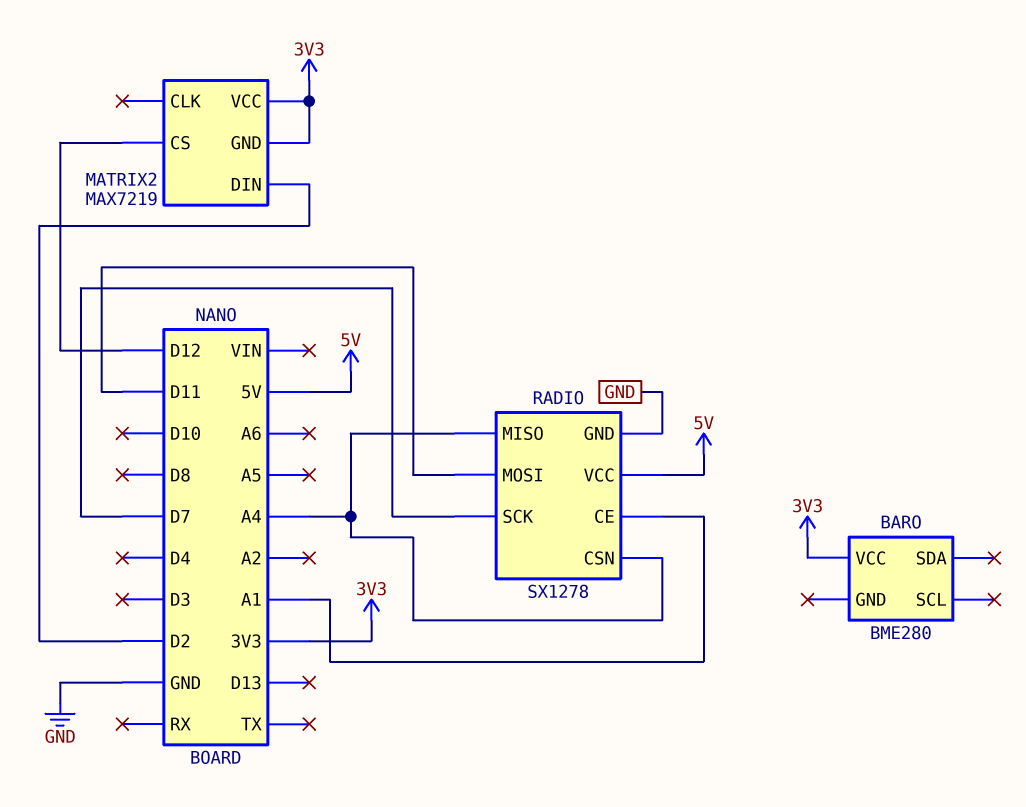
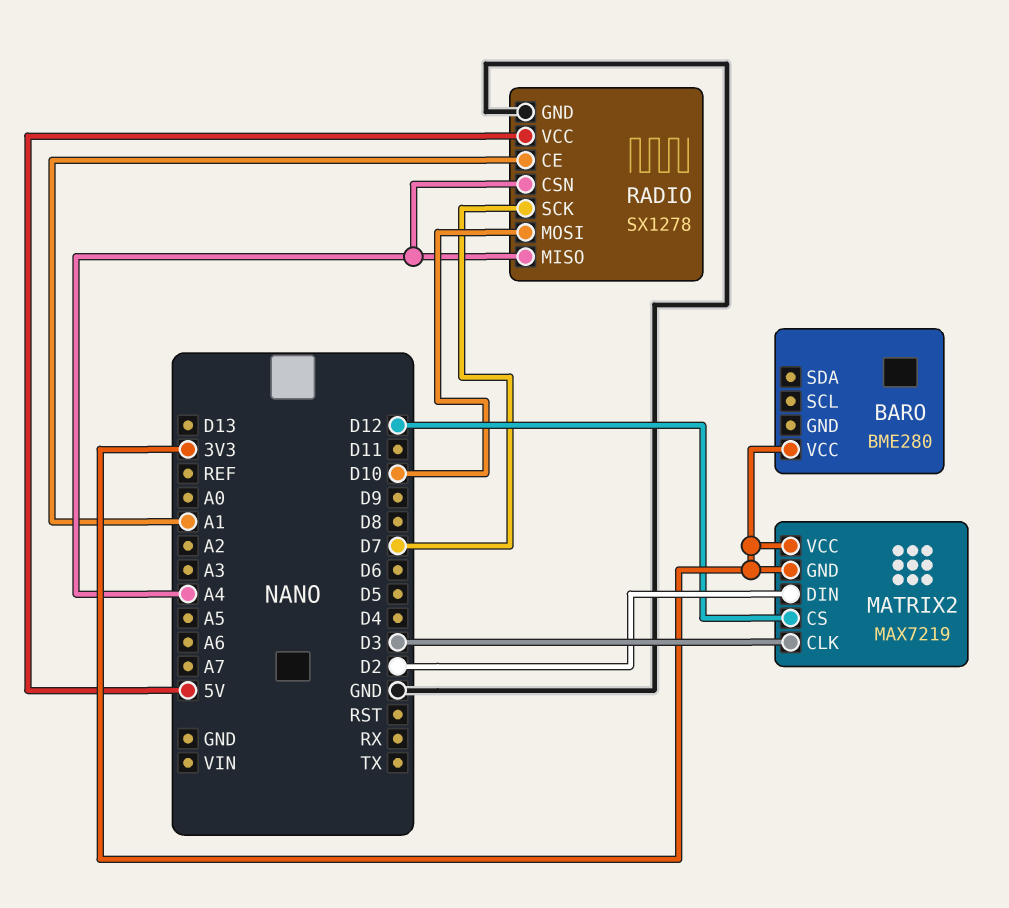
MATRIX2 pin CLK: none -> D3
RADIO pin MOSI: D11 -> D10

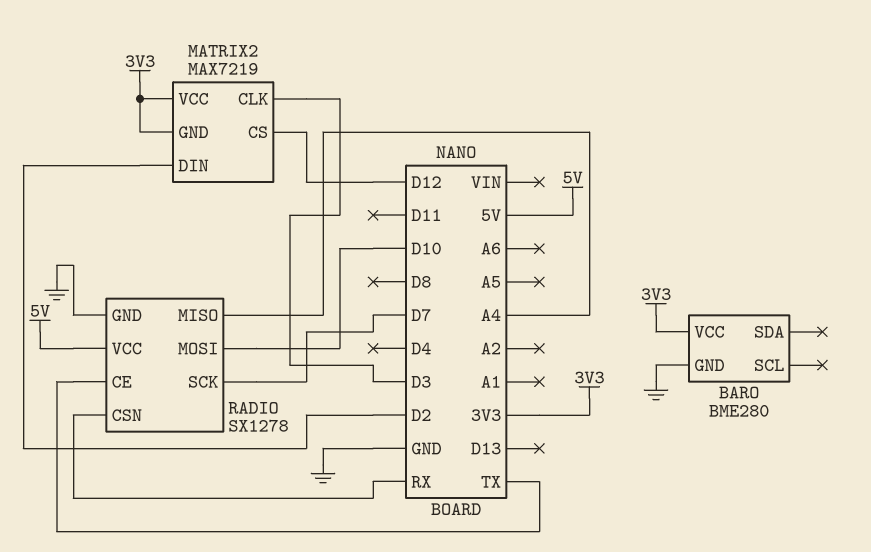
BARO pin GND: none -> GND
RADIO pin CE: A1 -> TX
RADIO pin CSN: A4 -> RX

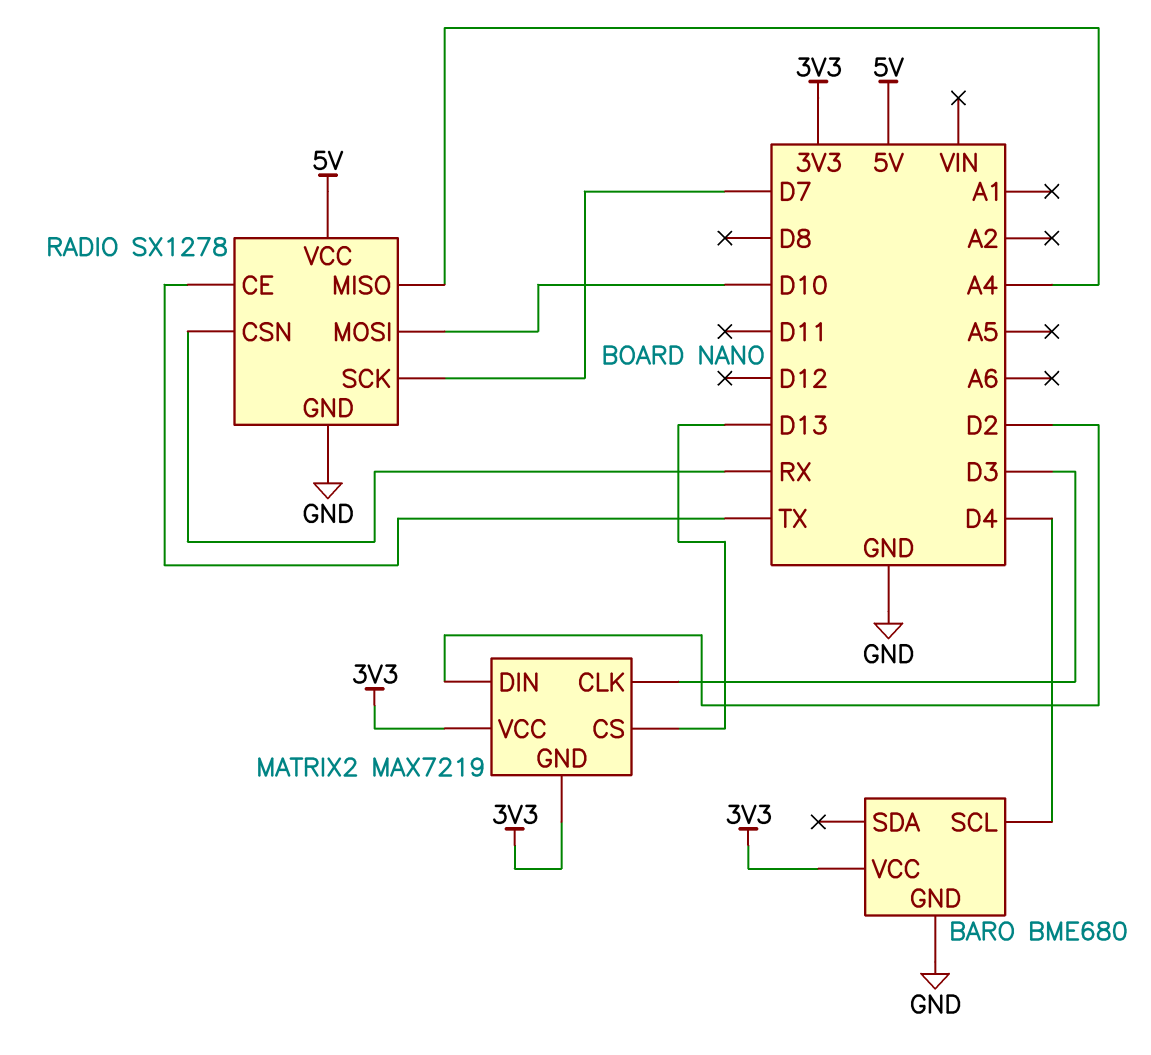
BARO: BME280 -> BME680
BARO pin SCL: none -> D4
MATRIX2 pin CS: D12 -> D13

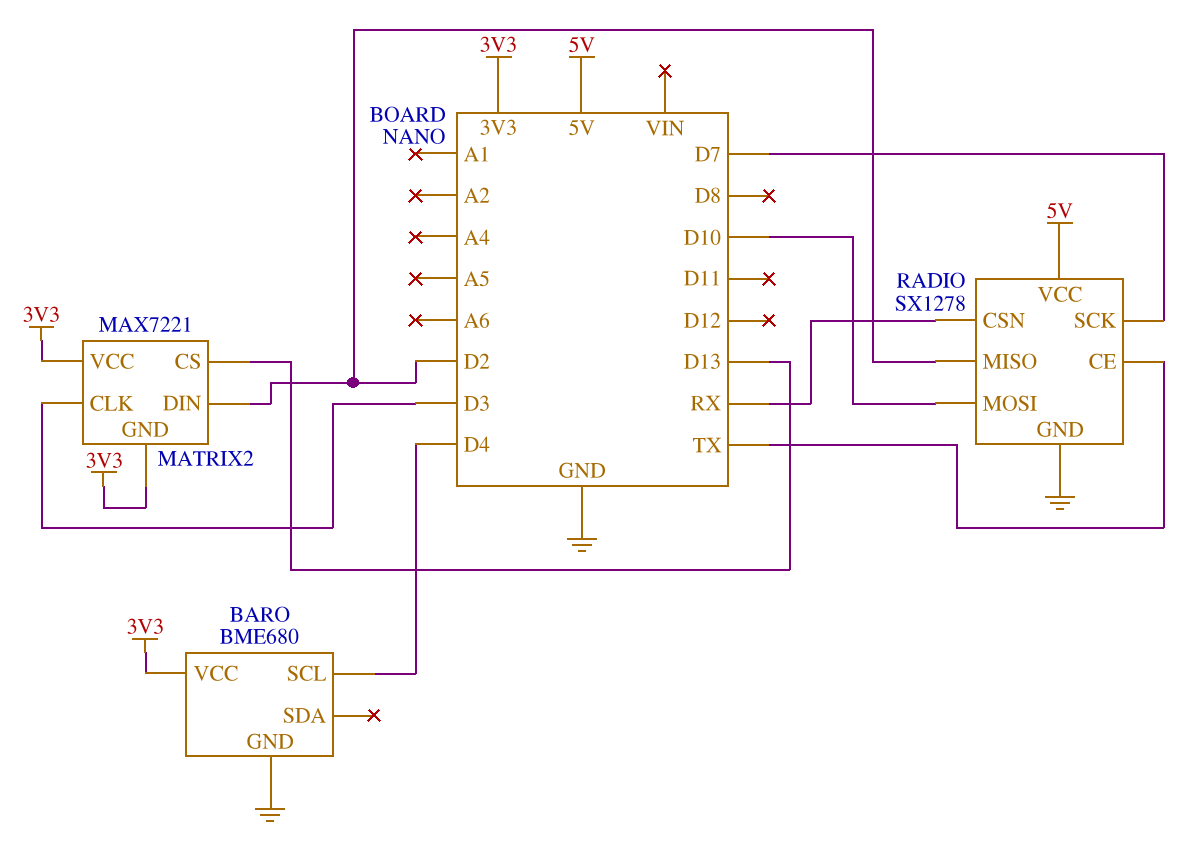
MATRIX2: MAX7219 -> MAX7221
RADIO pin MISO: A4 -> D2

